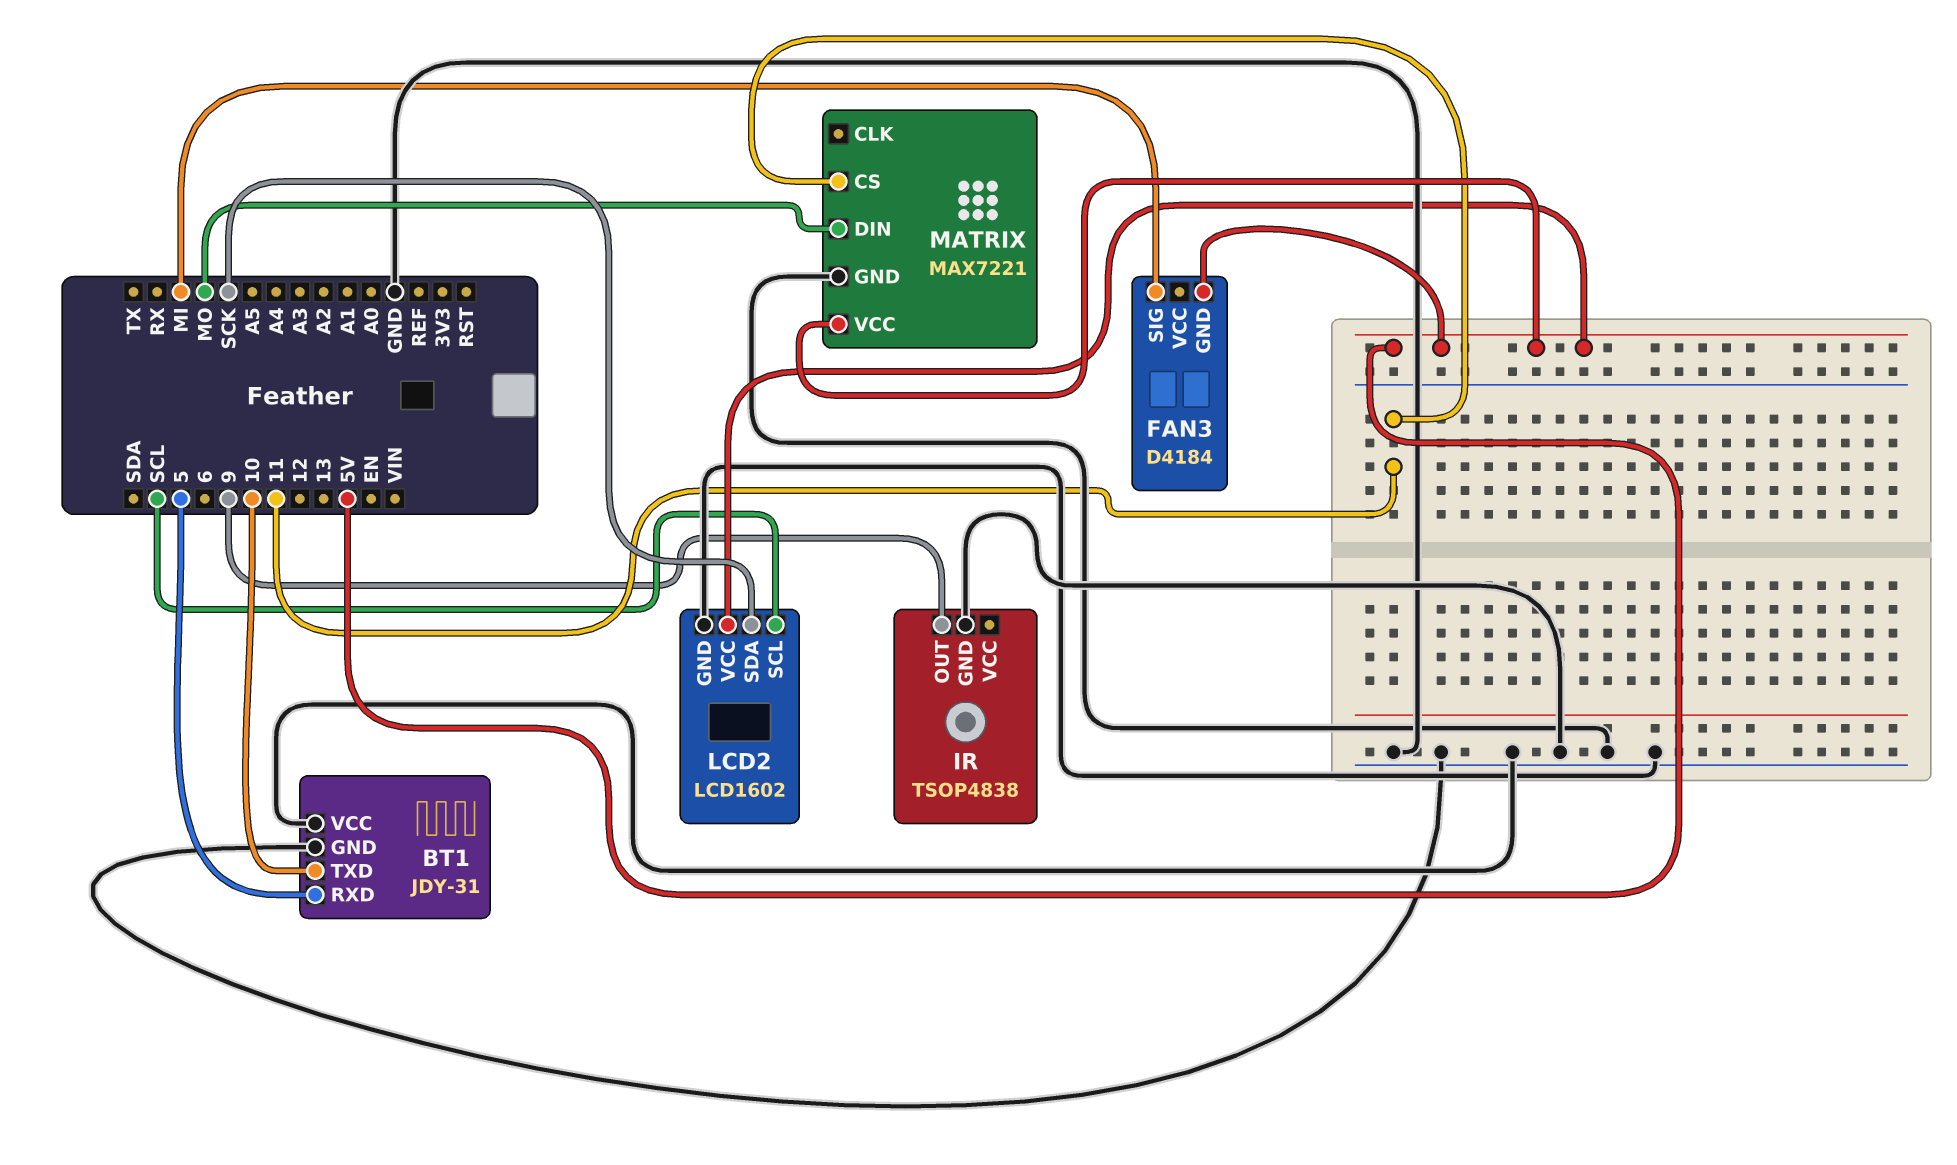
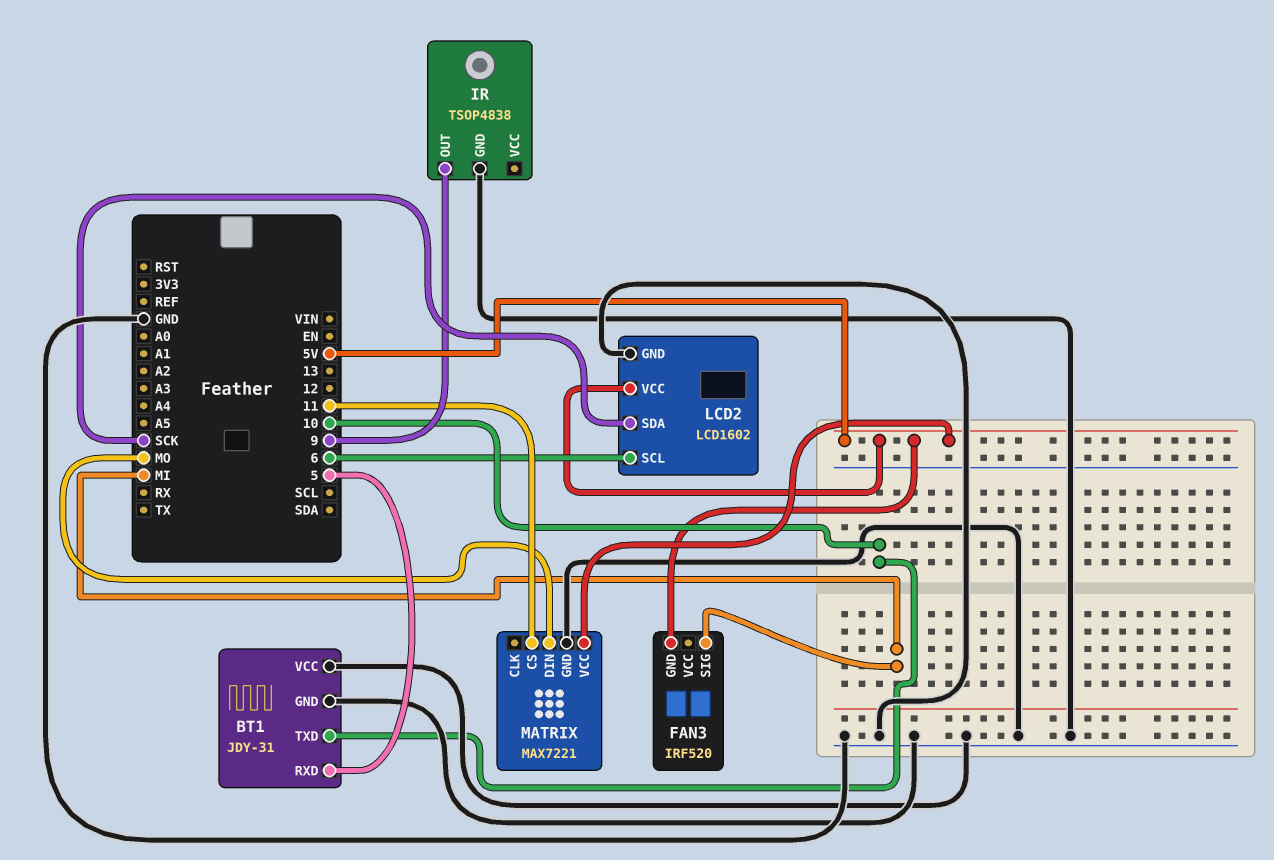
FAN3: D4184 -> IRF520
LCD2 pin SCL: SCL -> 6

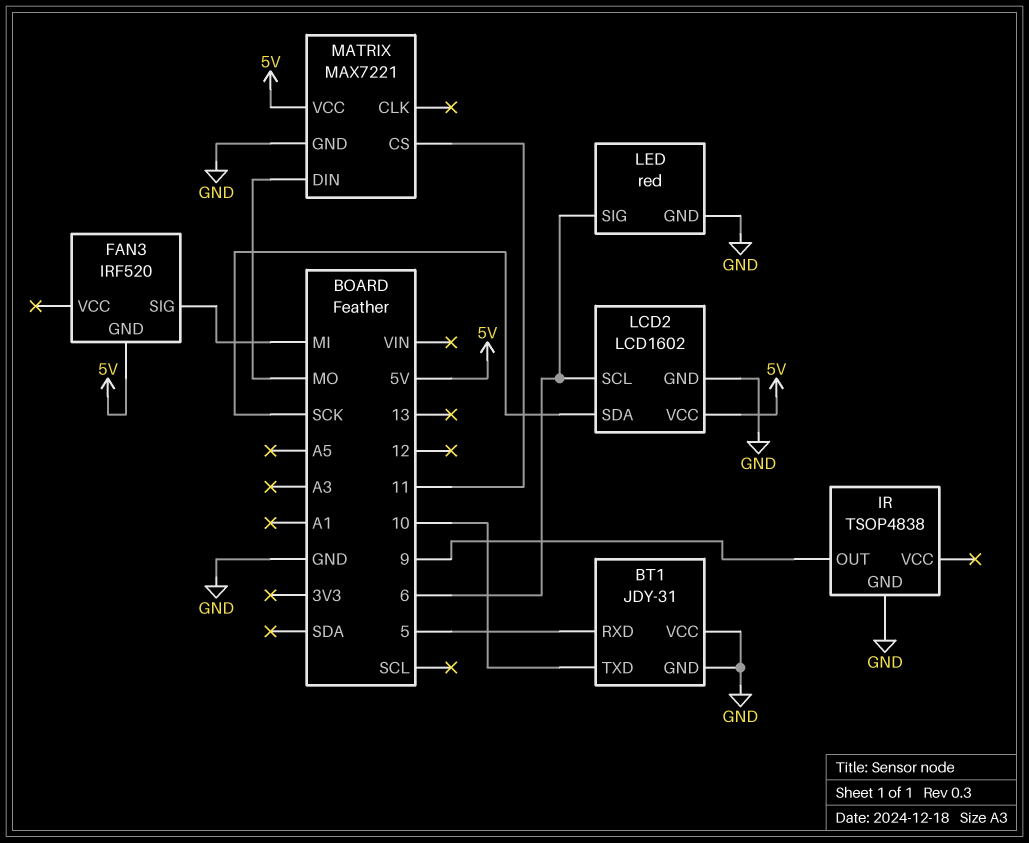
LED: none -> red
LED pin GND: none -> GND
LED pin SIG: none -> 6

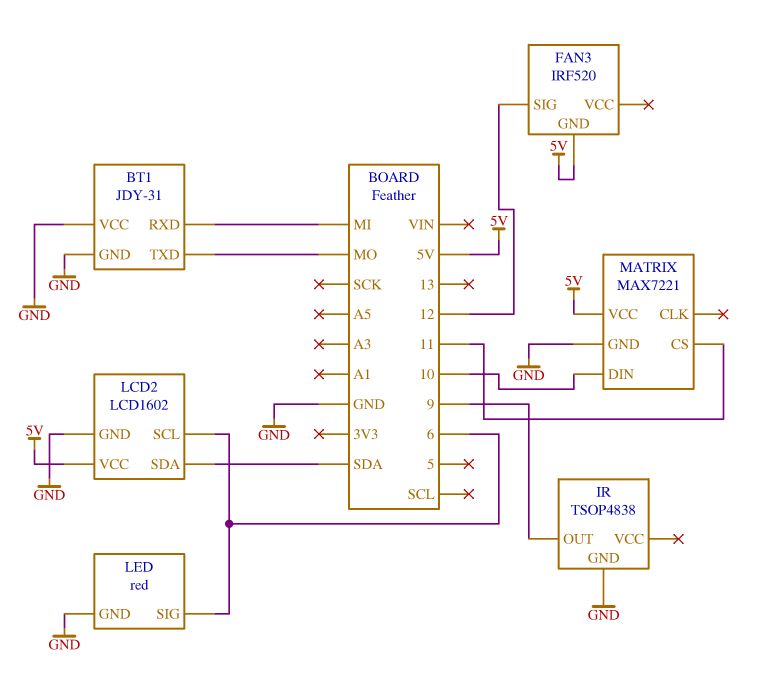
BT1 pin RXD: 5 -> MI
BT1 pin TXD: 10 -> MO
FAN3 pin SIG: MI -> 12
LCD2 pin SDA: SCK -> SDA
MATRIX pin DIN: MO -> 10

